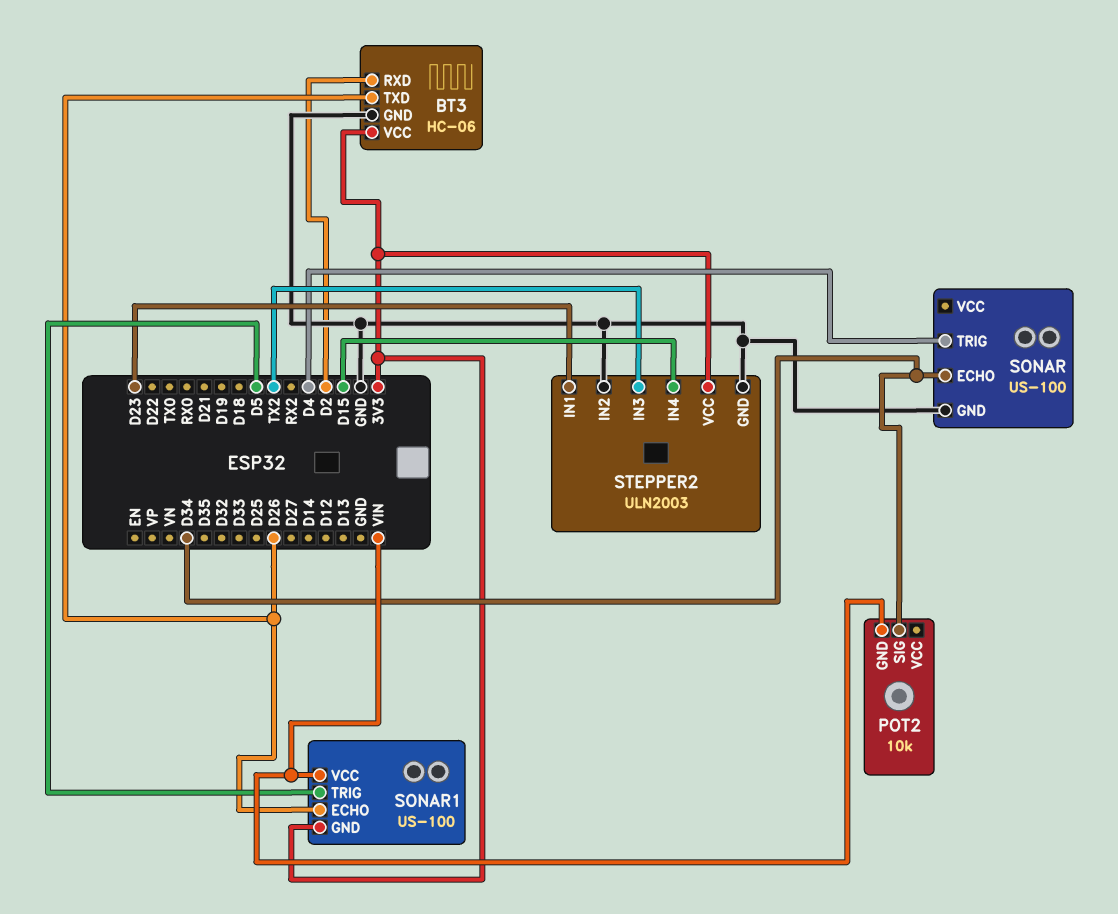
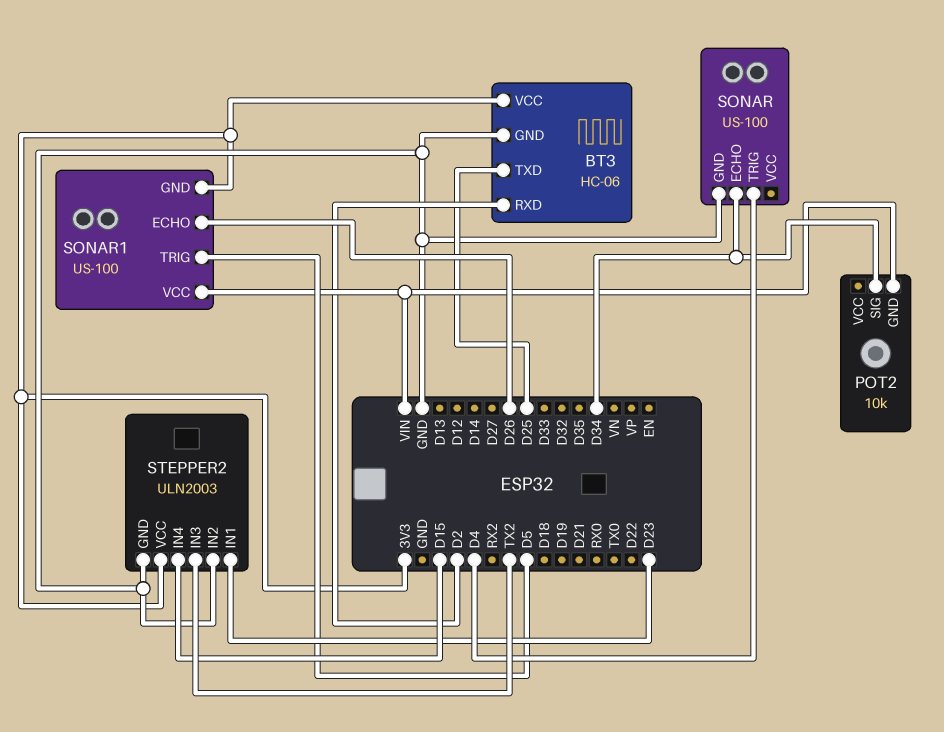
BT3 pin TXD: D26 -> D25

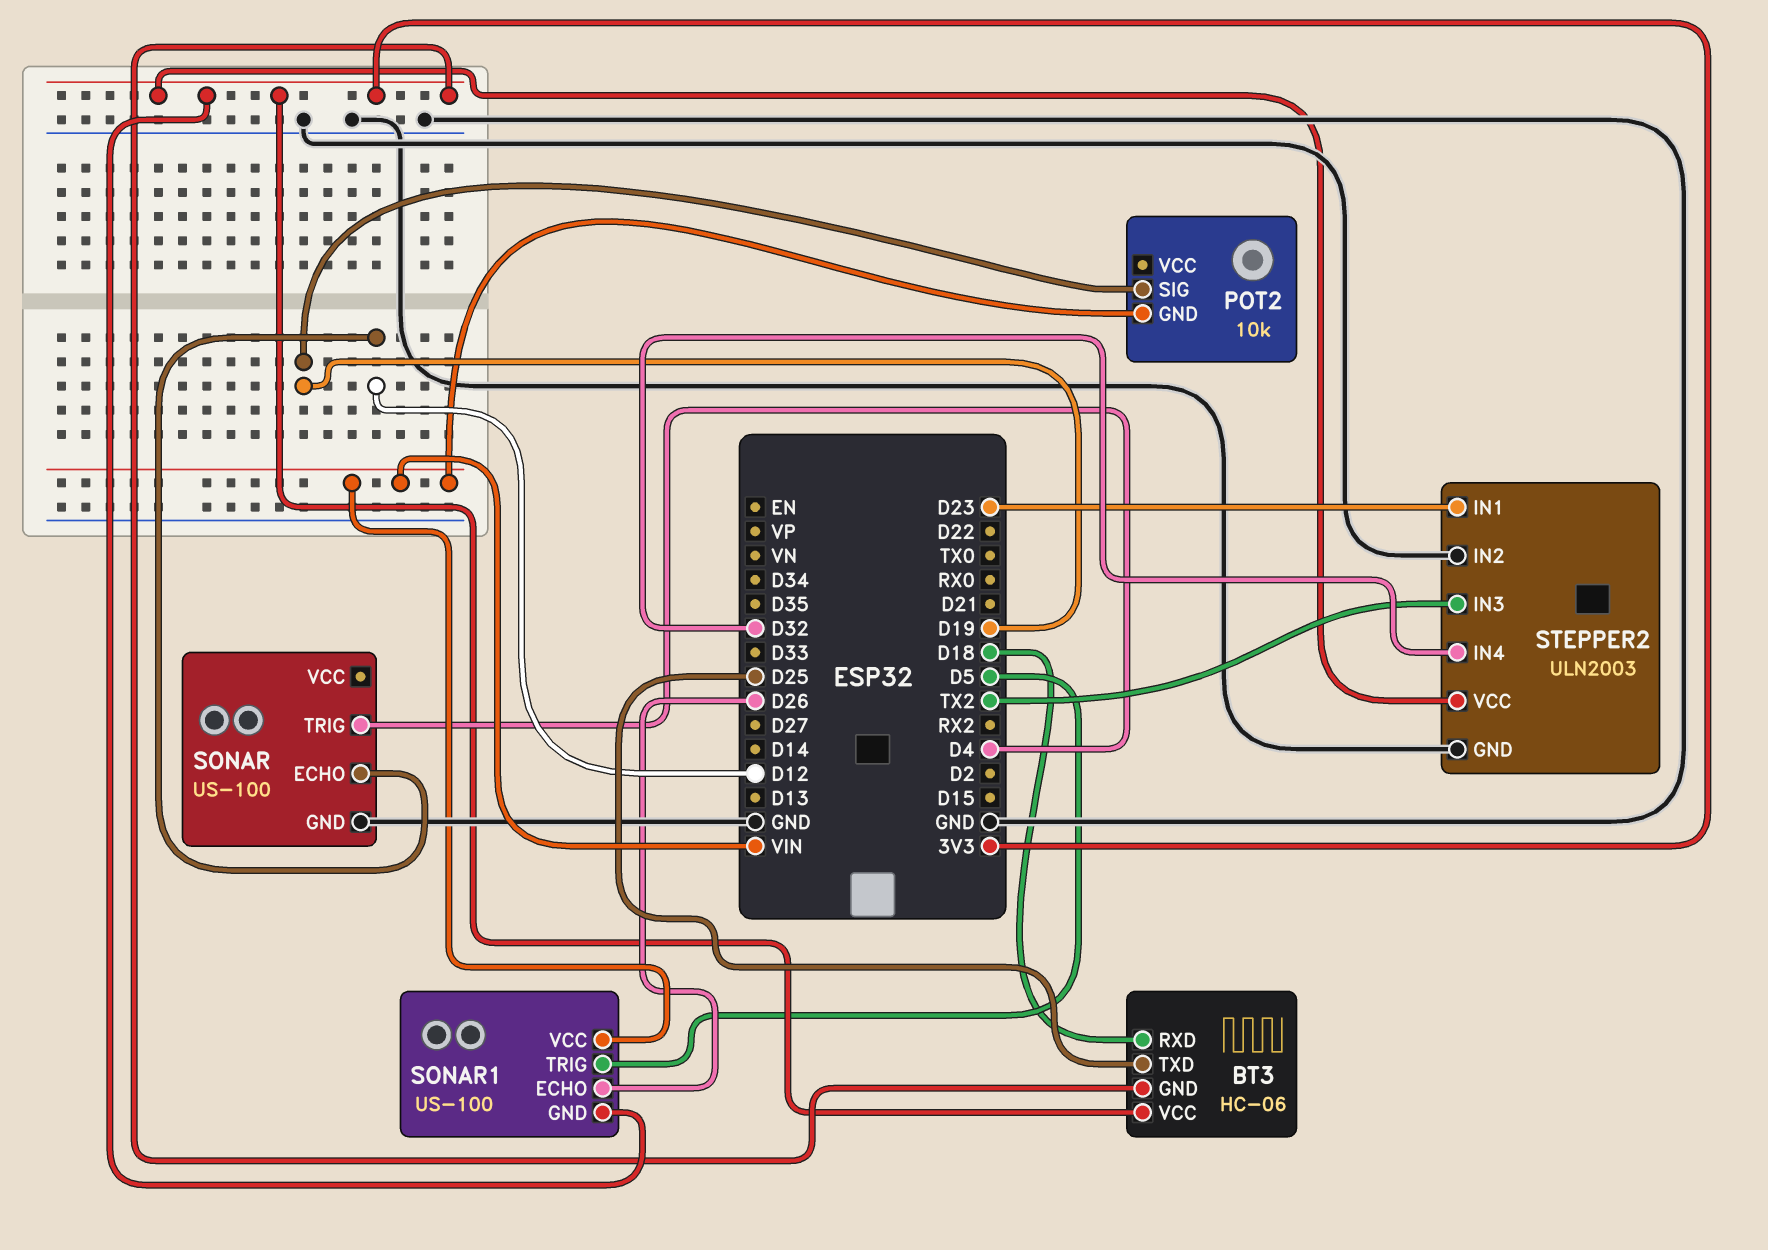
BT3 pin GND: GND -> 3V3
BT3 pin RXD: D2 -> D18
POT2 pin SIG: D34 -> D19
SONAR pin ECHO: D34 -> D12
STEPPER2 pin IN4: D15 -> D32

